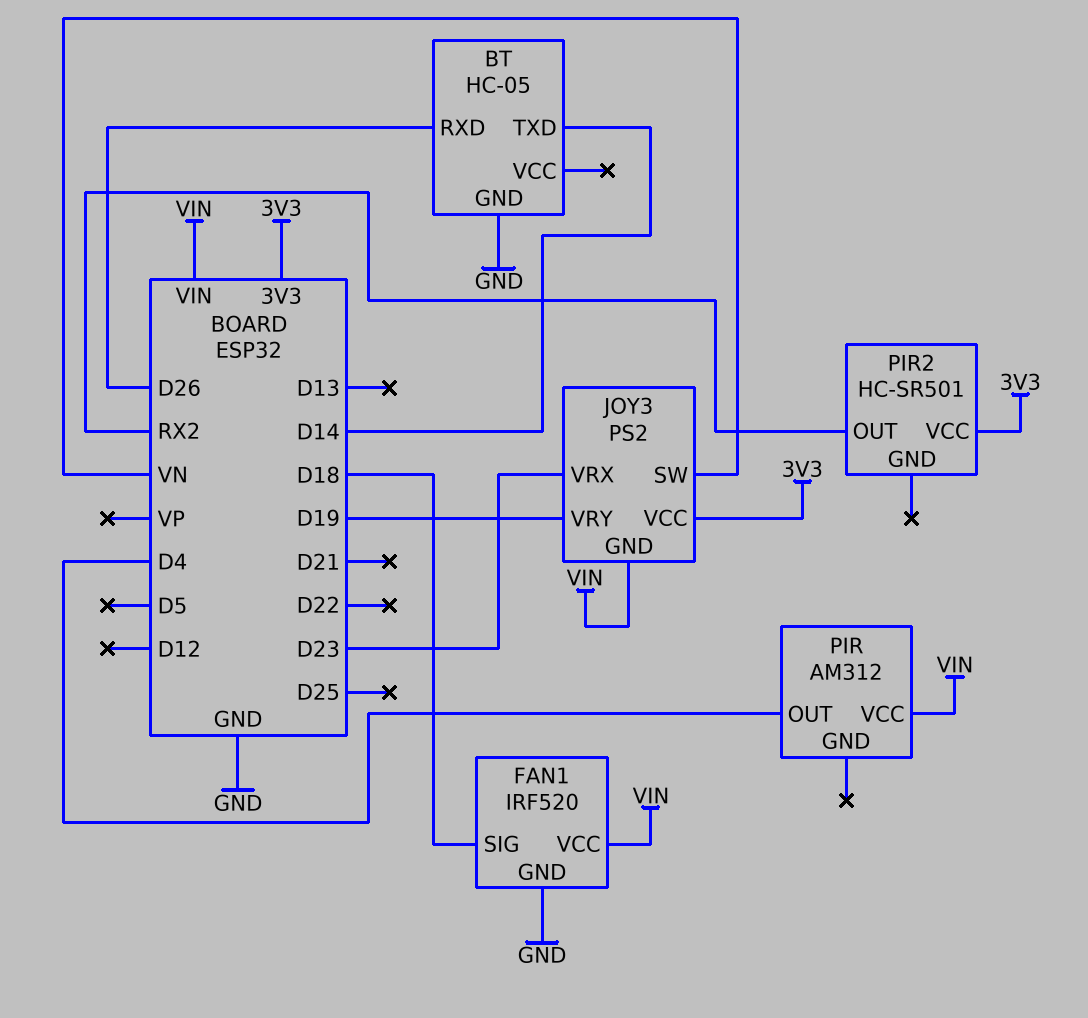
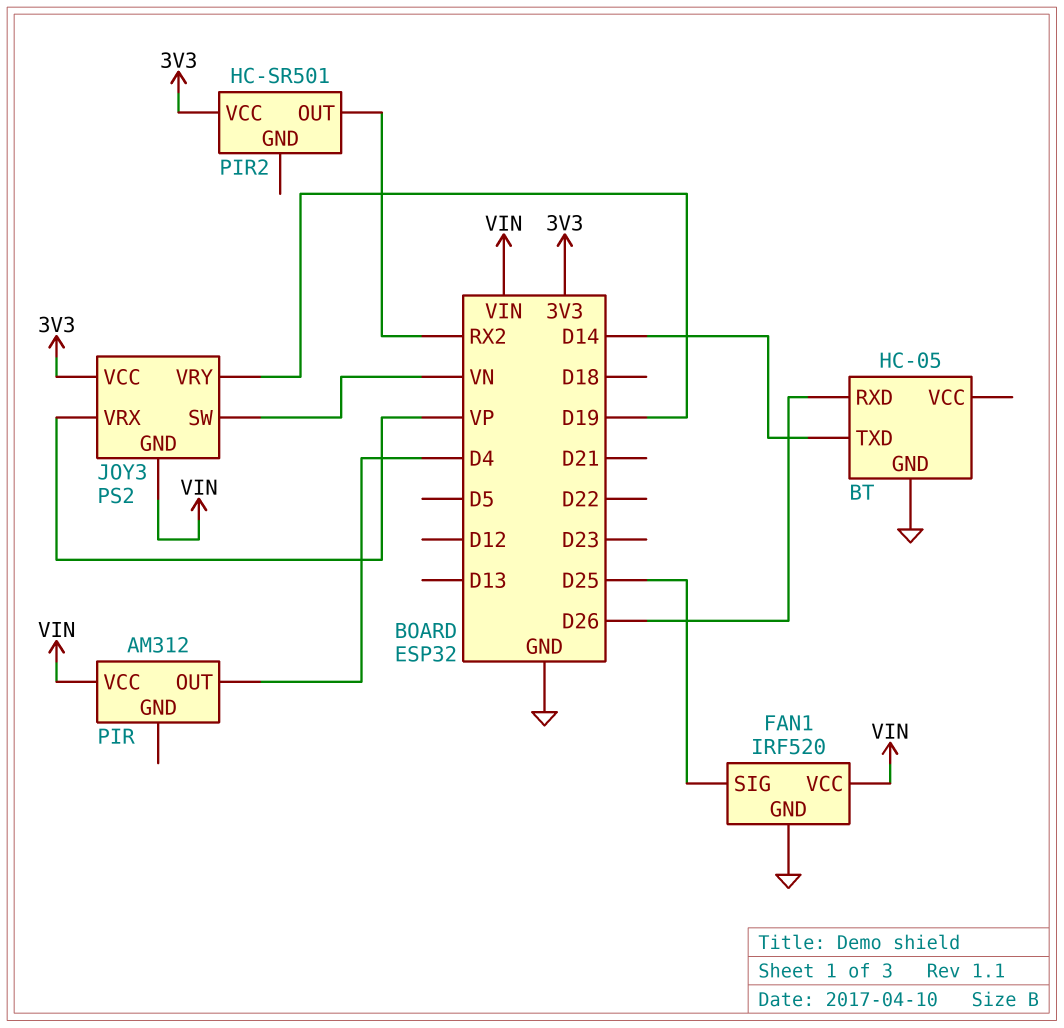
FAN1 pin SIG: D18 -> D25
JOY3 pin VRX: D23 -> VP

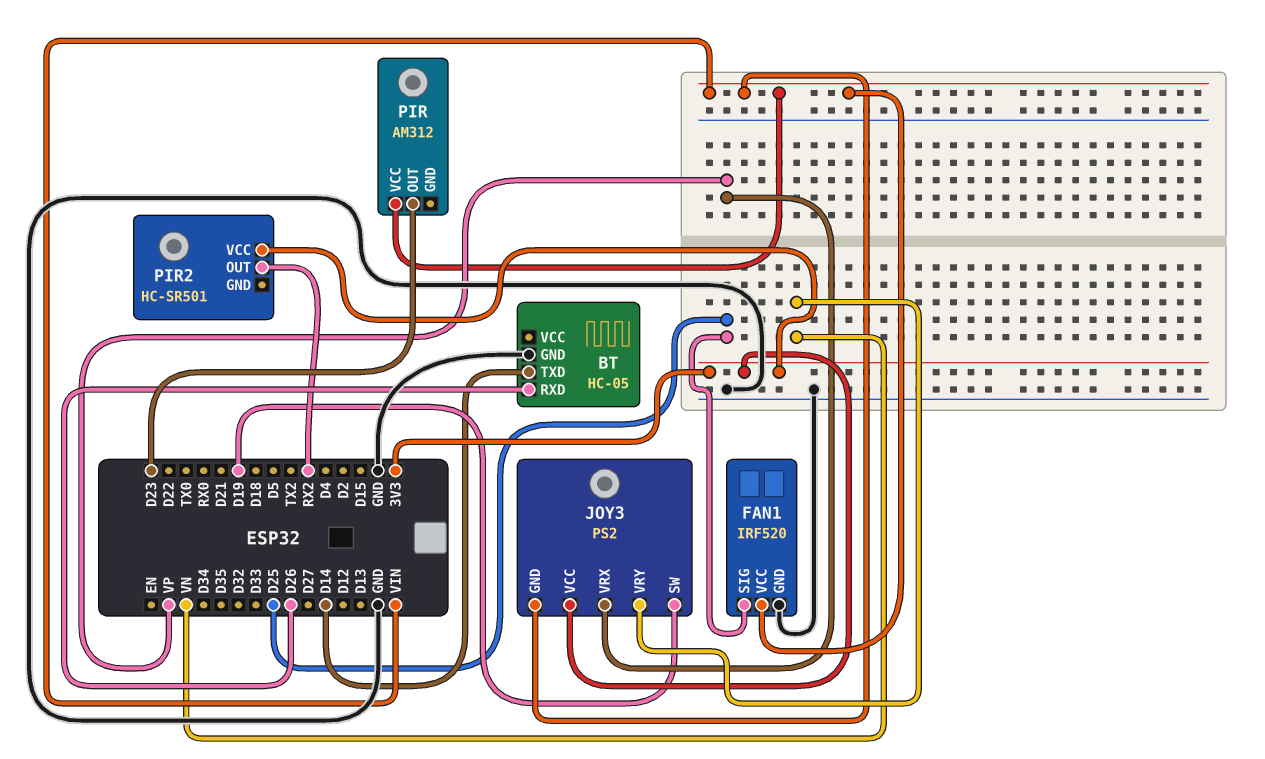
JOY3 pin SW: VN -> D19
JOY3 pin VRY: D19 -> VN
PIR pin OUT: D4 -> D23

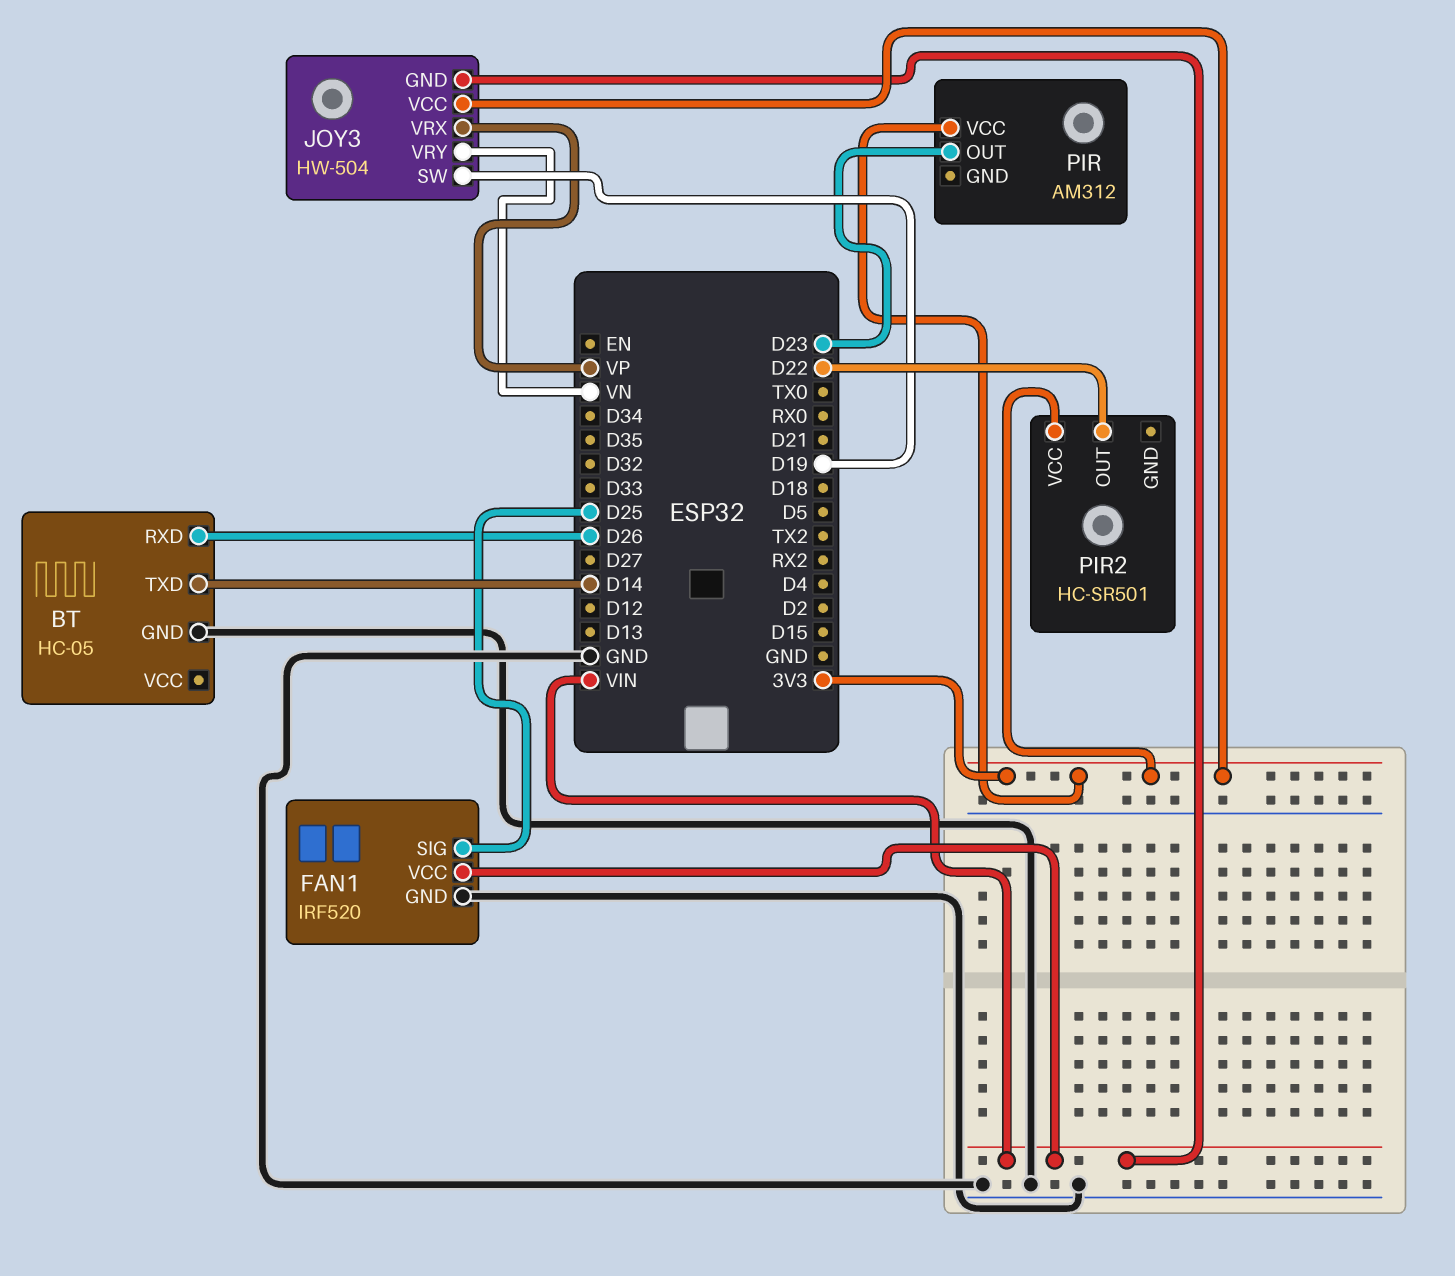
JOY3: PS2 -> HW-504
PIR pin VCC: VIN -> 3V3
PIR2 pin OUT: RX2 -> D22

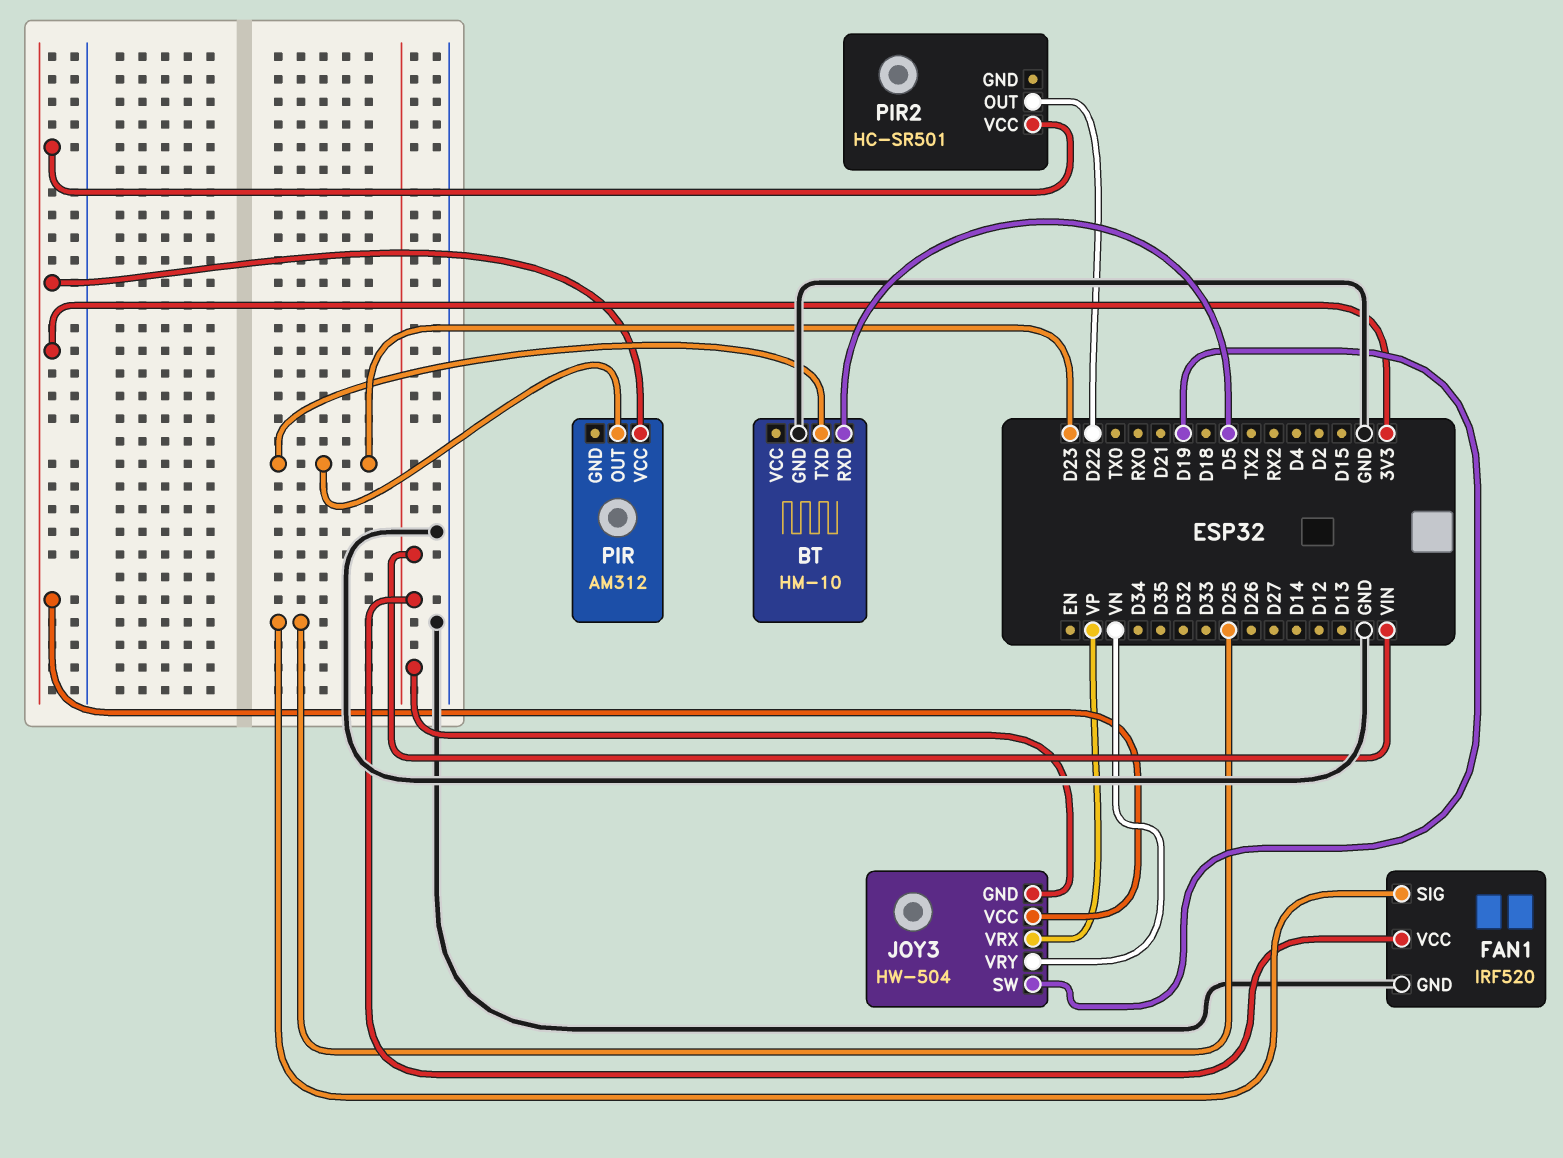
BT: HC-05 -> HM-10
BT pin RXD: D26 -> D5
BT pin TXD: D14 -> D23

